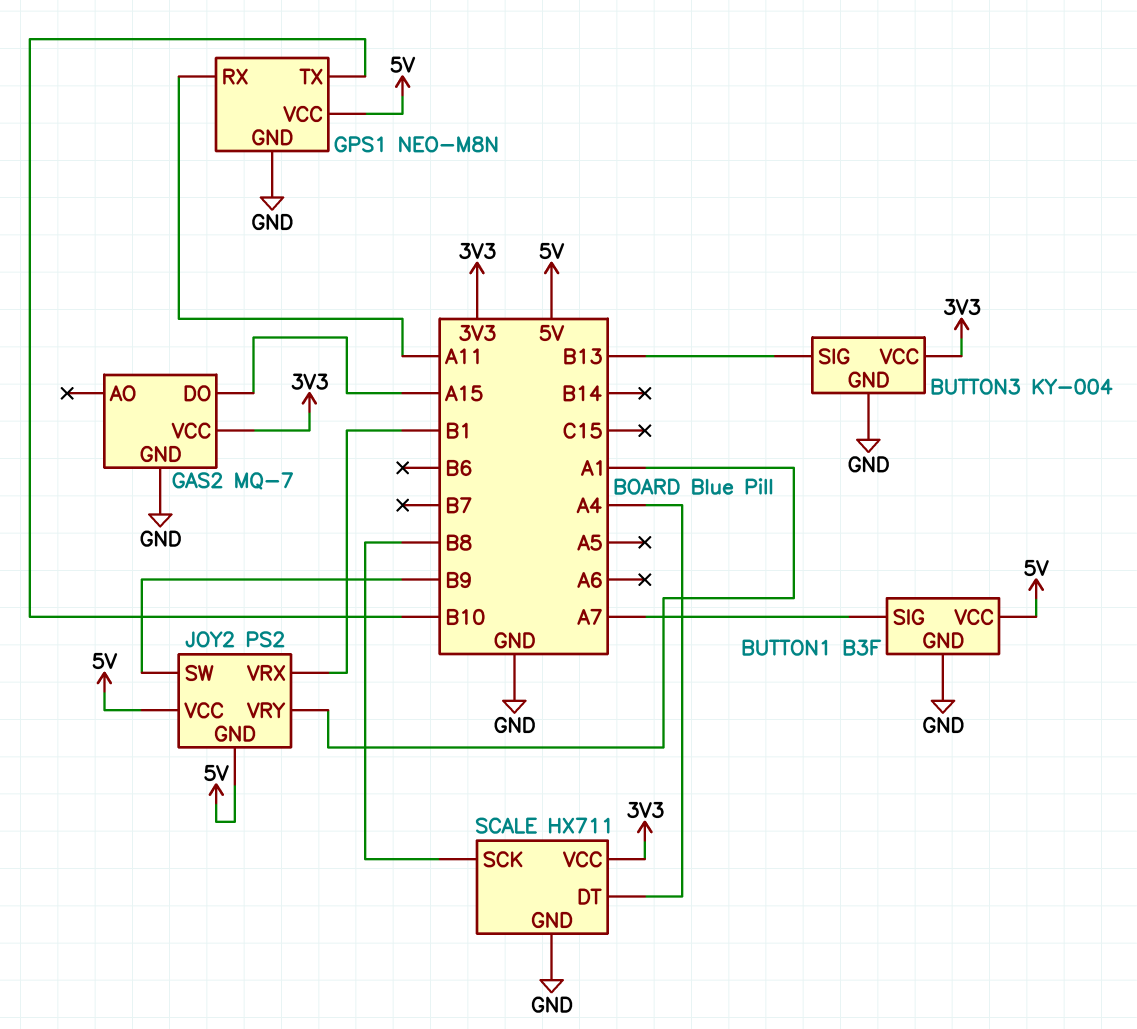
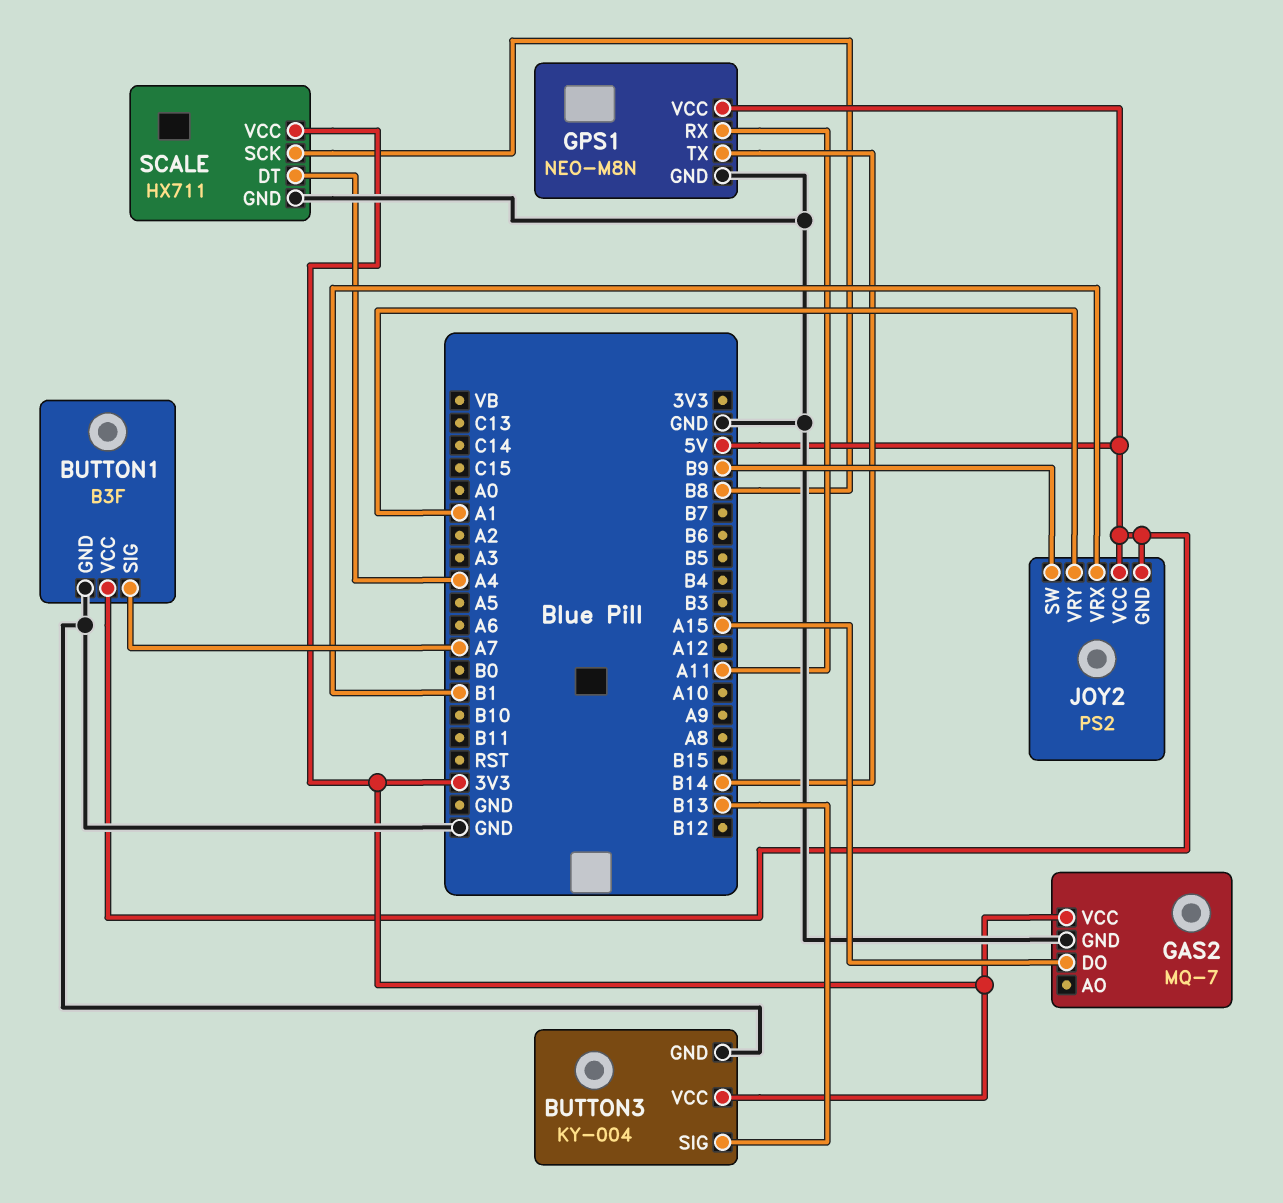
GPS1 pin TX: B10 -> B14

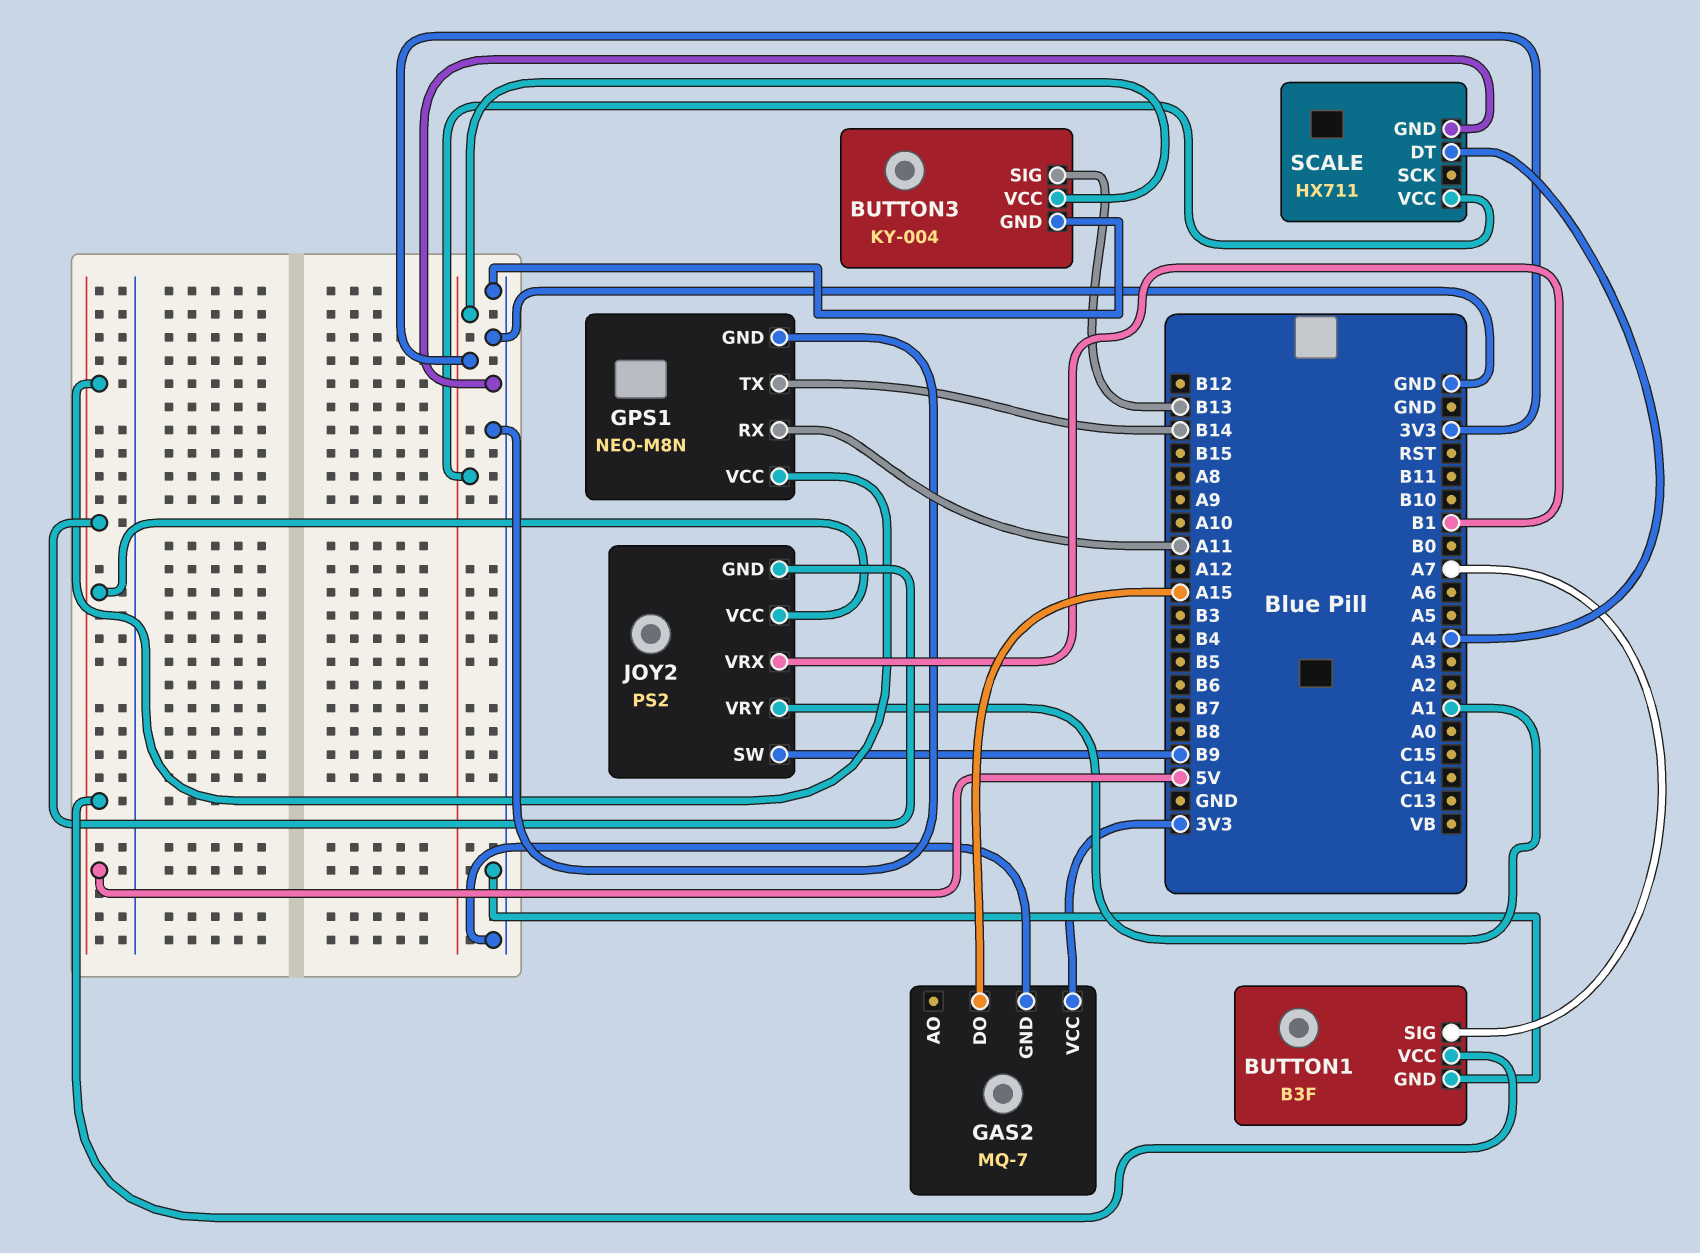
SCALE pin SCK: B8 -> none

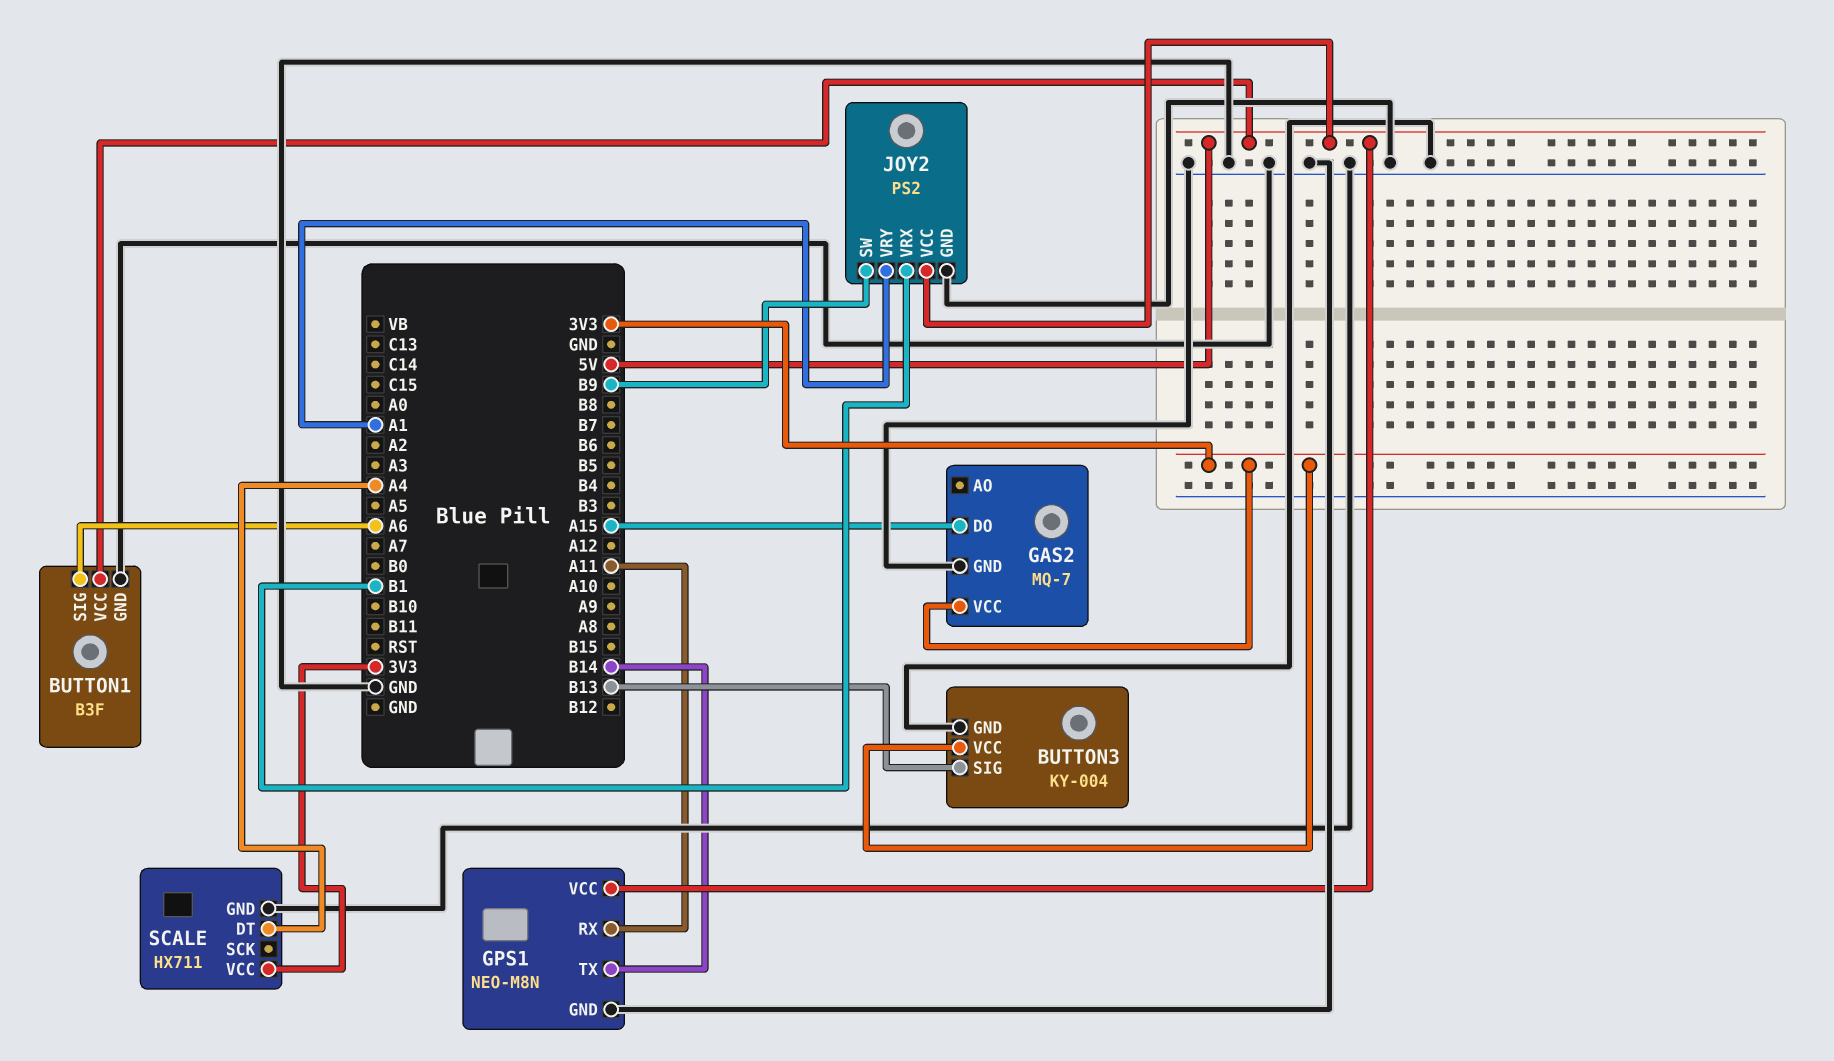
BUTTON1 pin SIG: A7 -> A6
JOY2 pin GND: 5V -> GND

